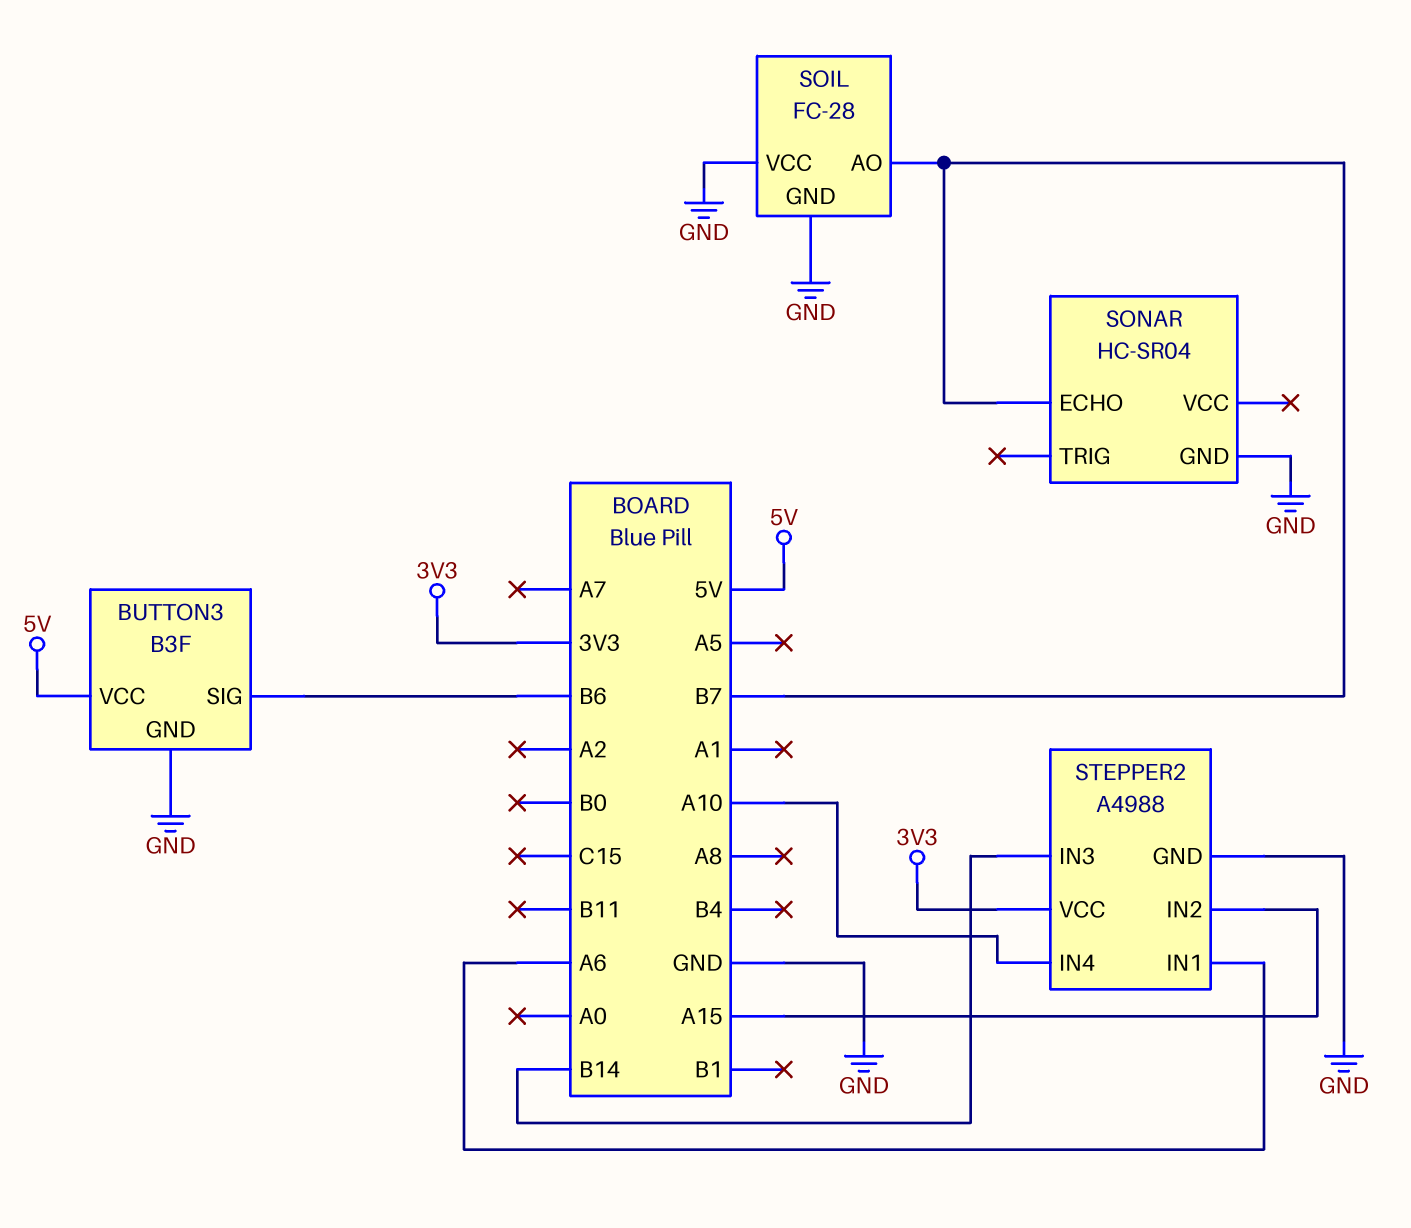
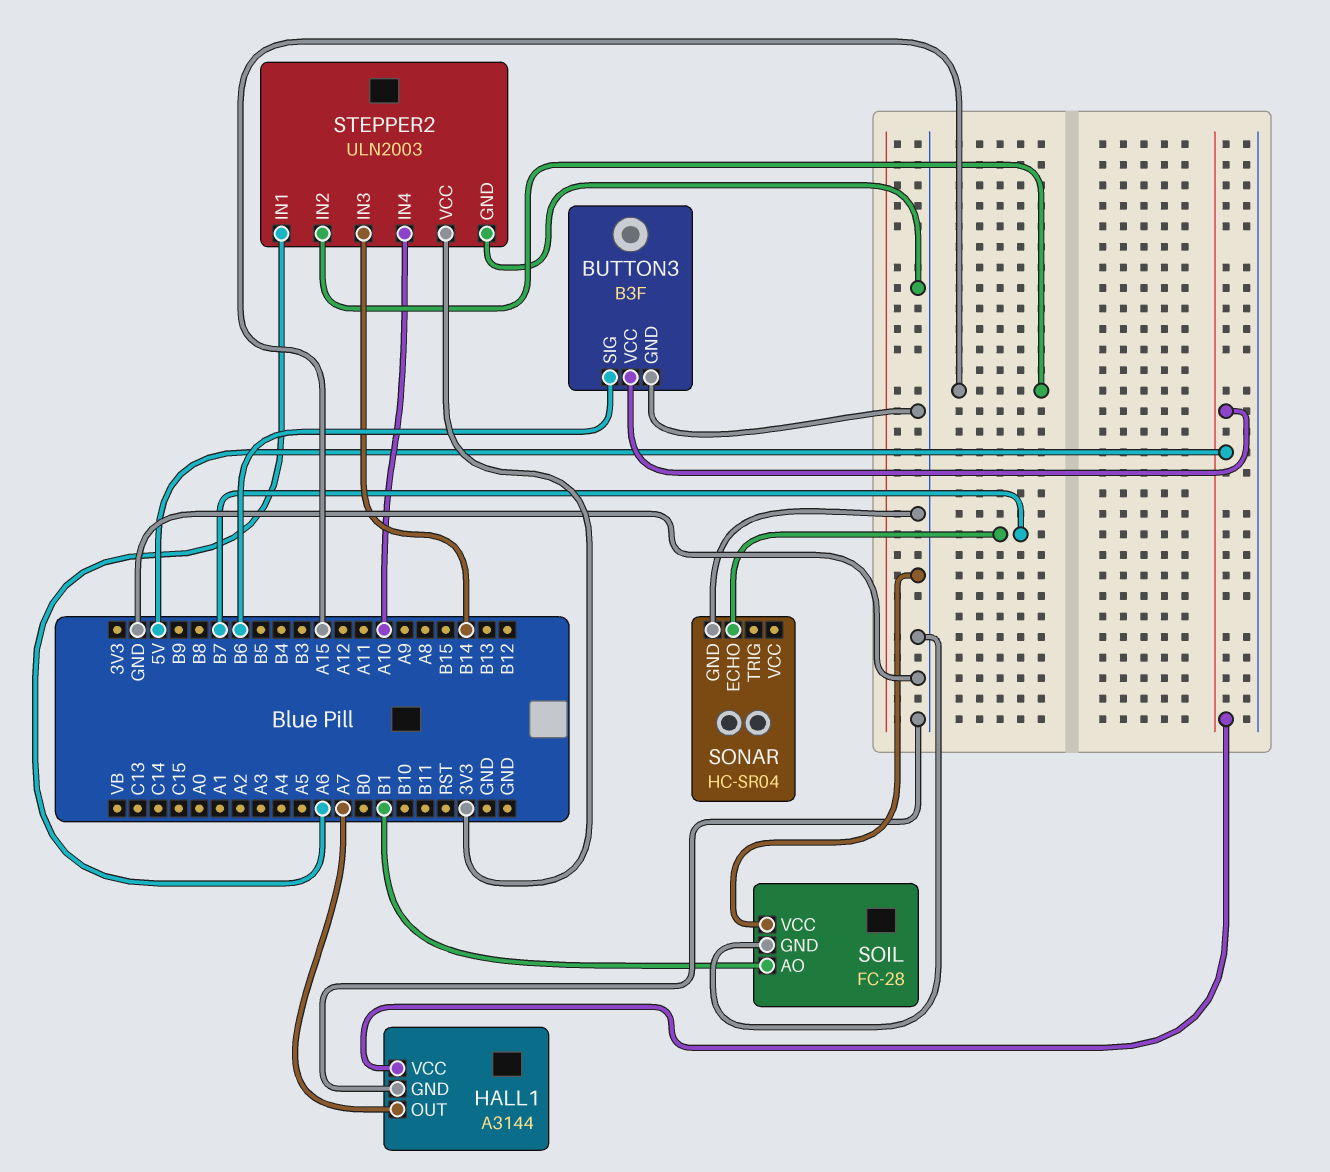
HALL1: none -> A3144
HALL1 pin GND: none -> GND
HALL1 pin OUT: none -> A7
HALL1 pin VCC: none -> 5V
SOIL pin AO: B7 -> B1
STEPPER2: A4988 -> ULN2003

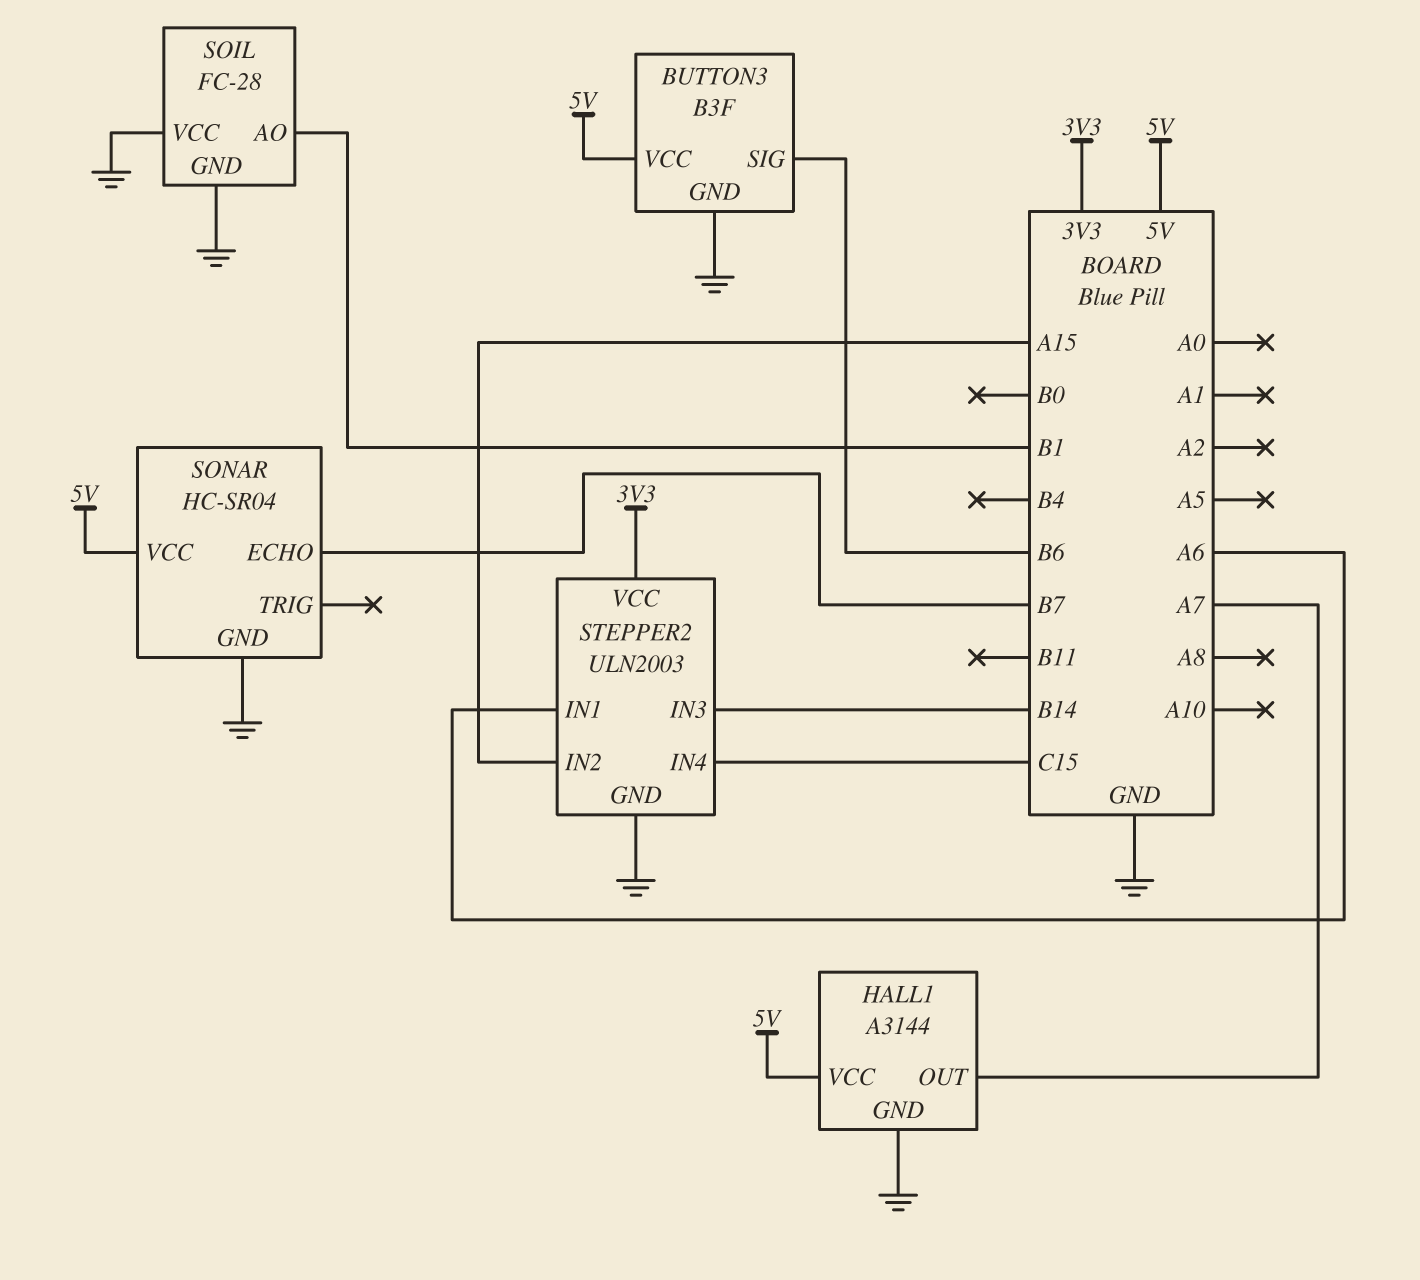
SONAR pin VCC: none -> 5V
STEPPER2 pin IN4: A10 -> C15

